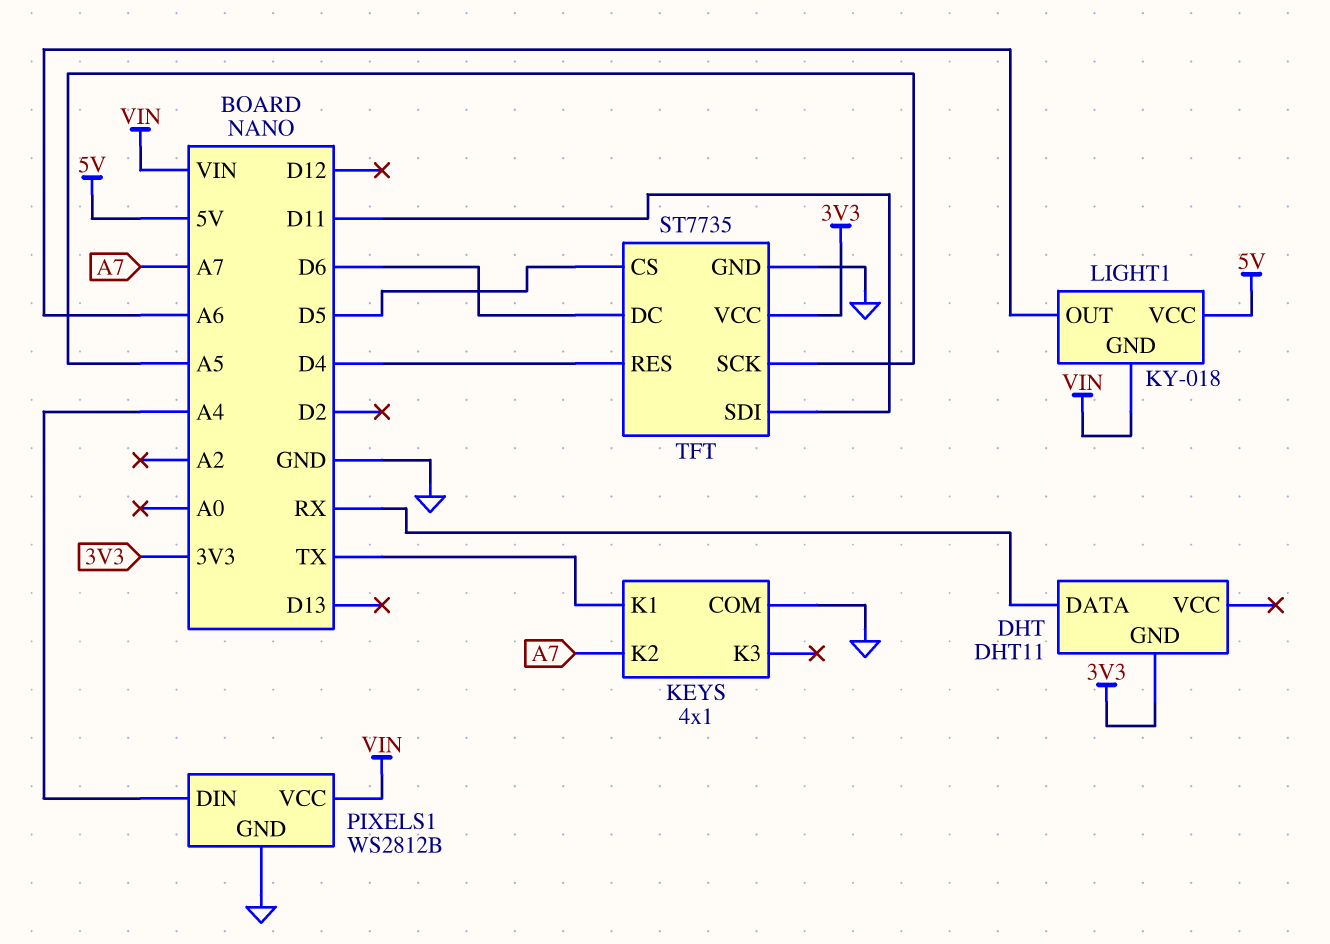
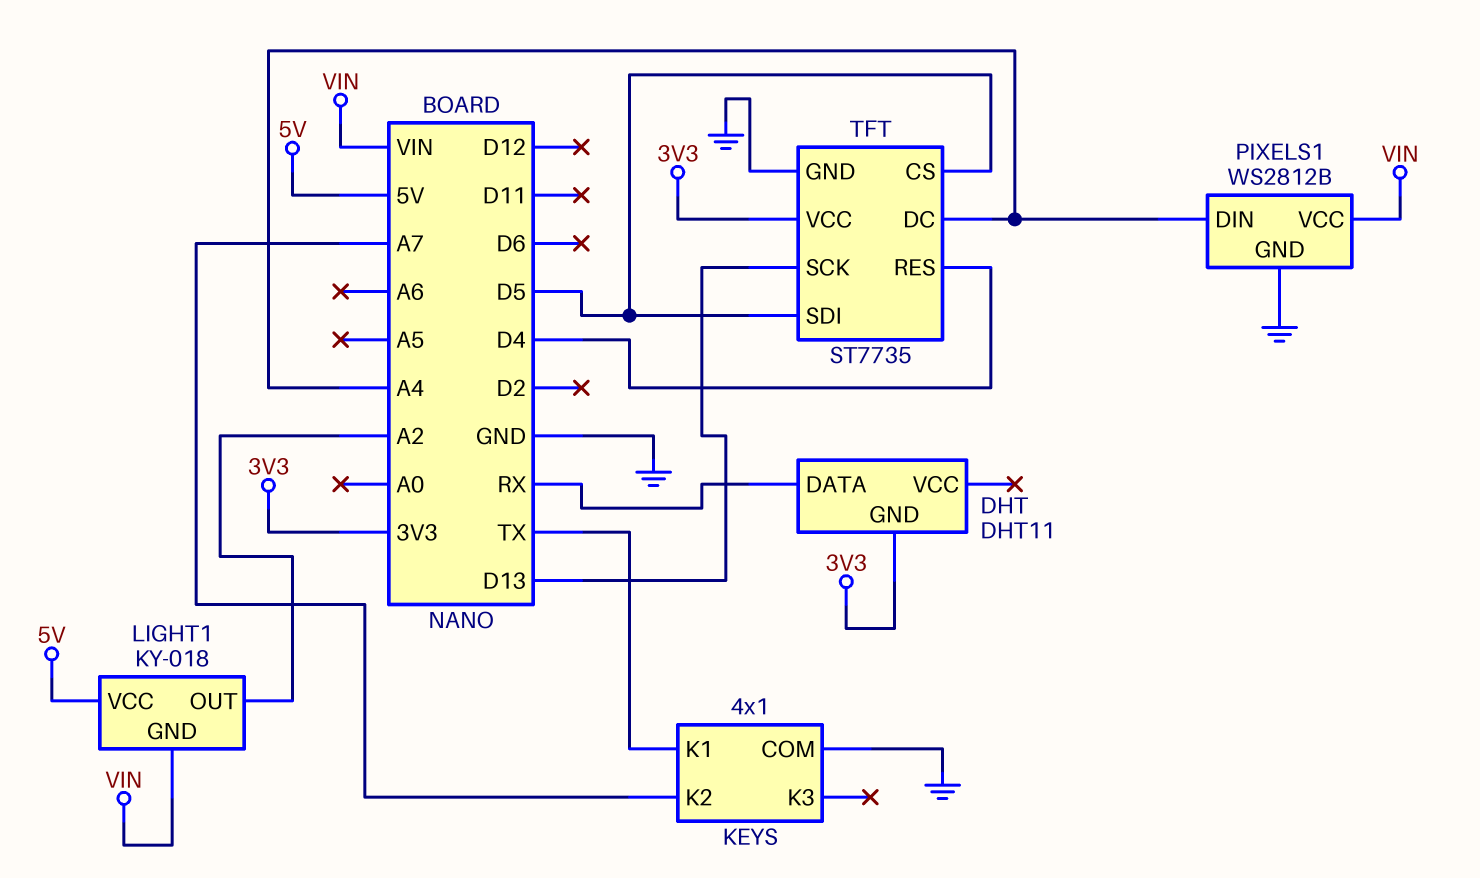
LIGHT1 pin OUT: A6 -> A2
TFT pin DC: D6 -> A4
TFT pin SCK: A5 -> D13
TFT pin SDI: D11 -> D5

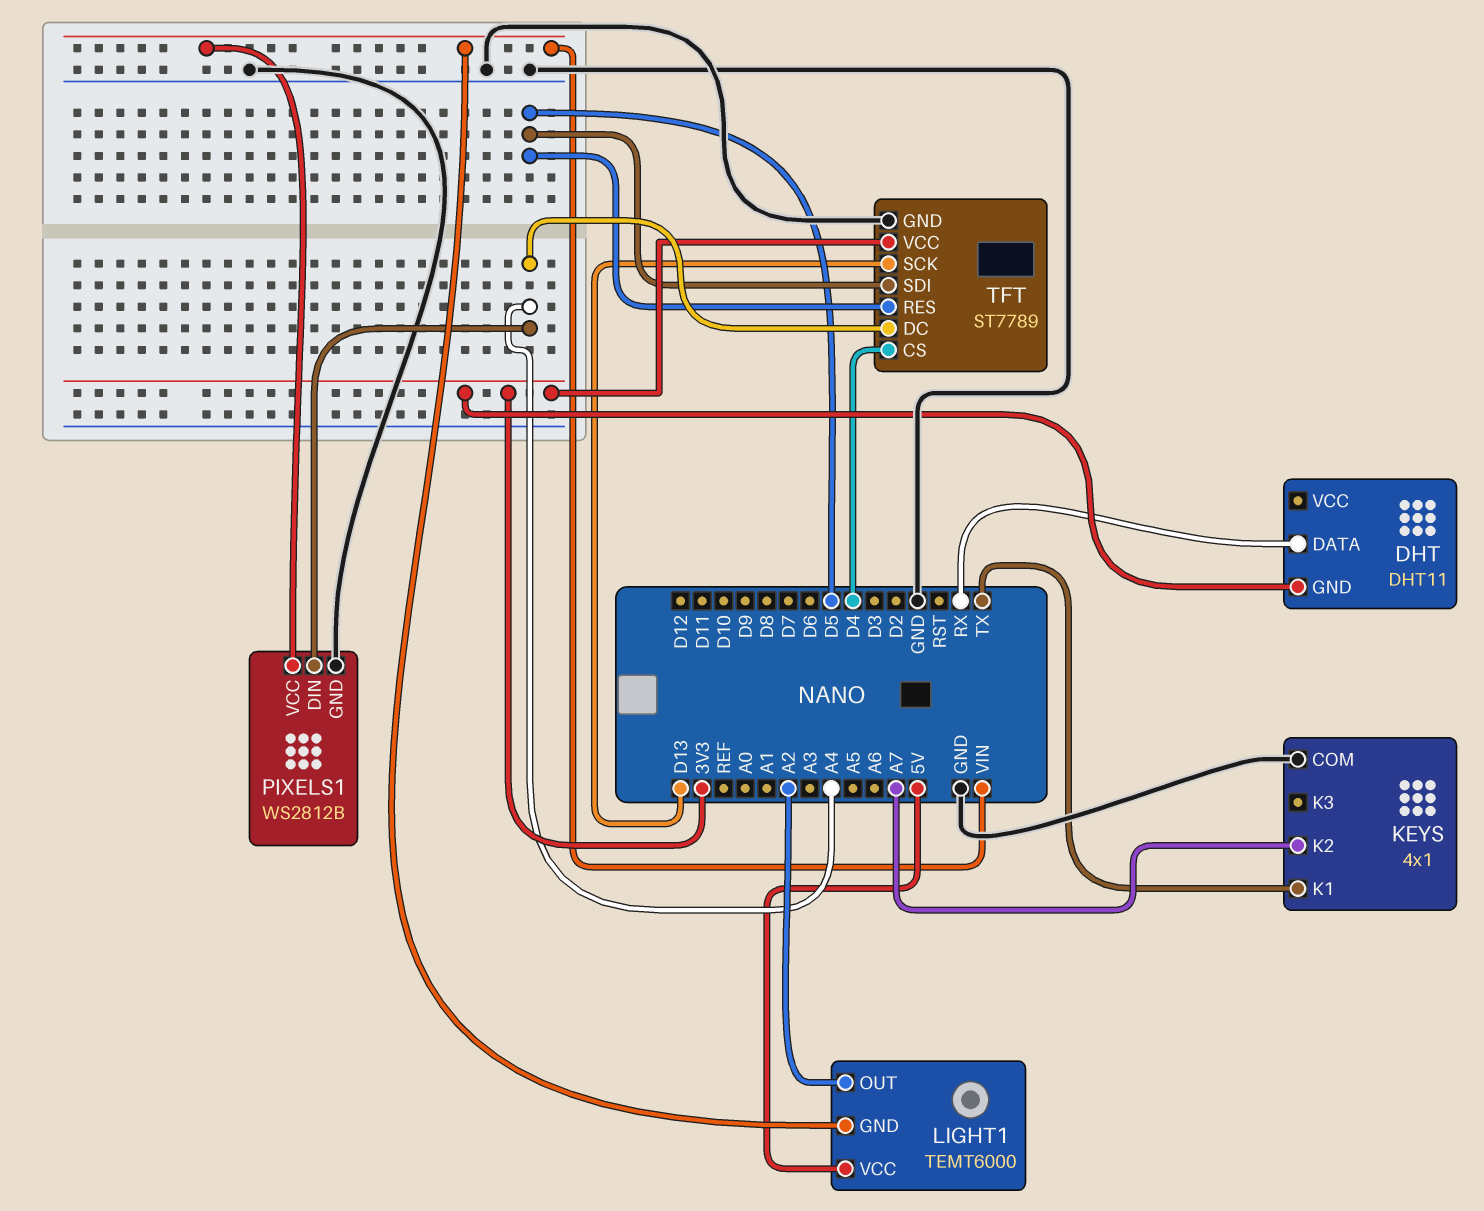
LIGHT1: KY-018 -> TEMT6000
TFT: ST7735 -> ST7789
TFT pin CS: D5 -> D4
TFT pin RES: D4 -> D5

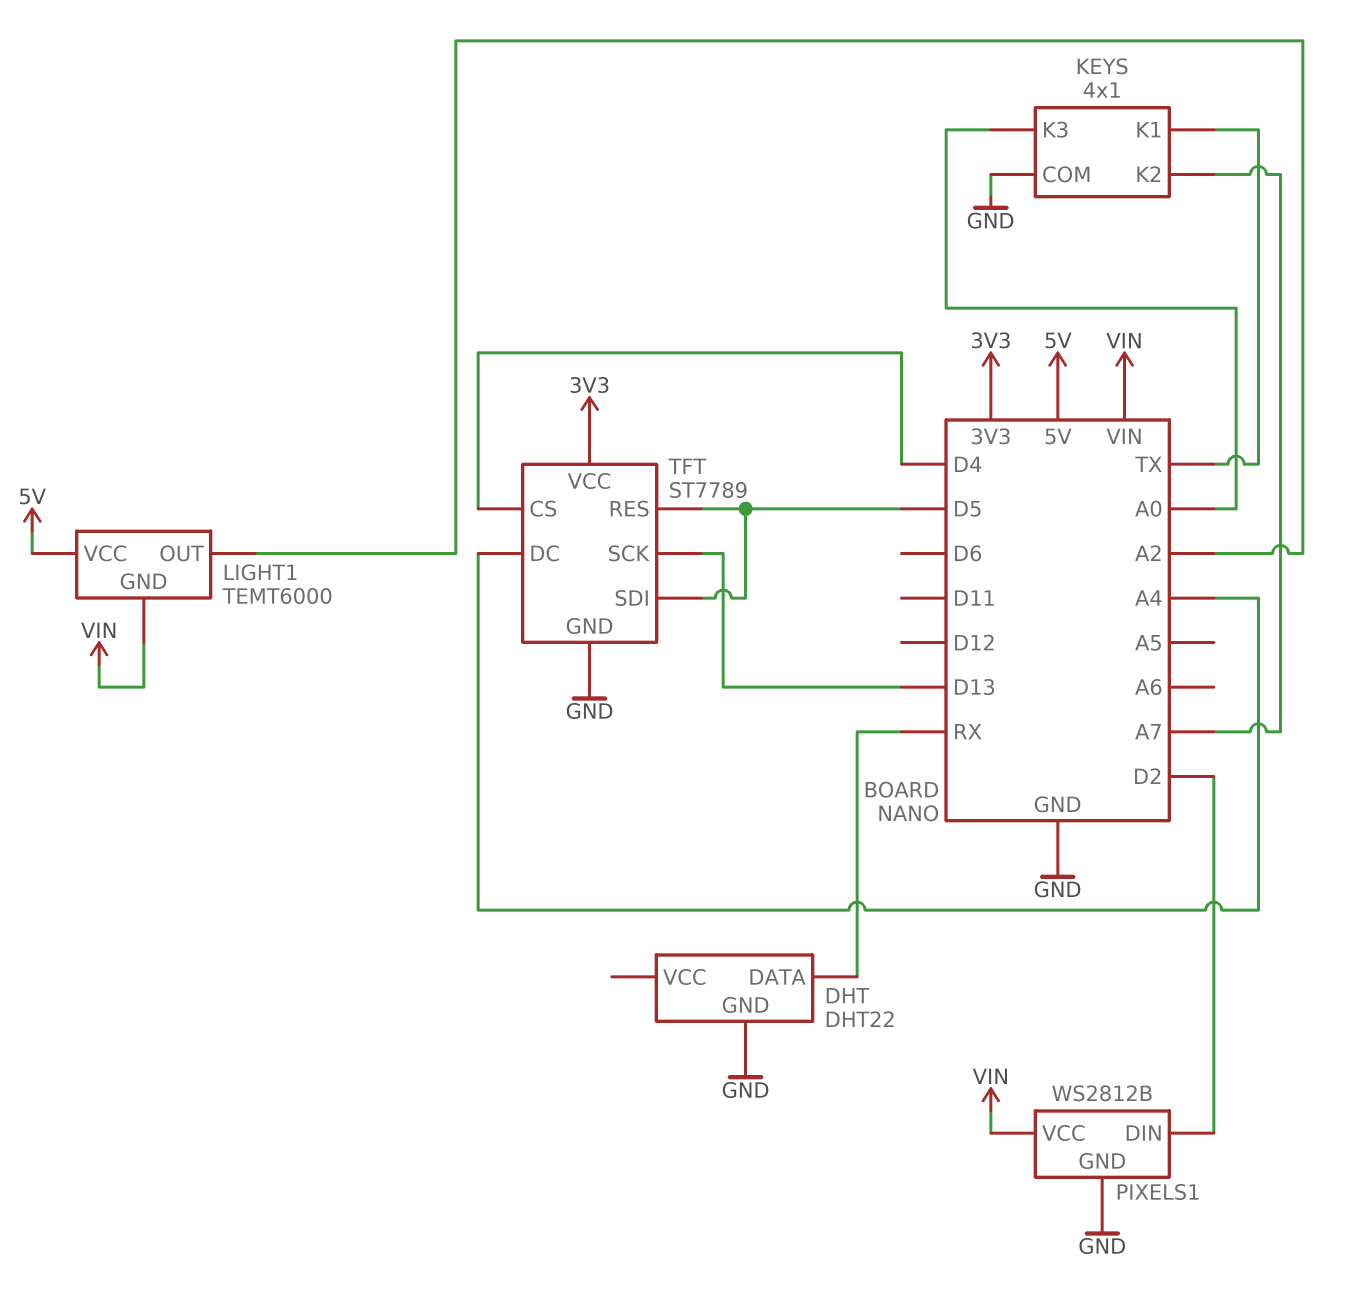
DHT: DHT11 -> DHT22
DHT pin GND: 3V3 -> GND
KEYS pin K3: none -> A0
PIXELS1 pin DIN: A4 -> D2

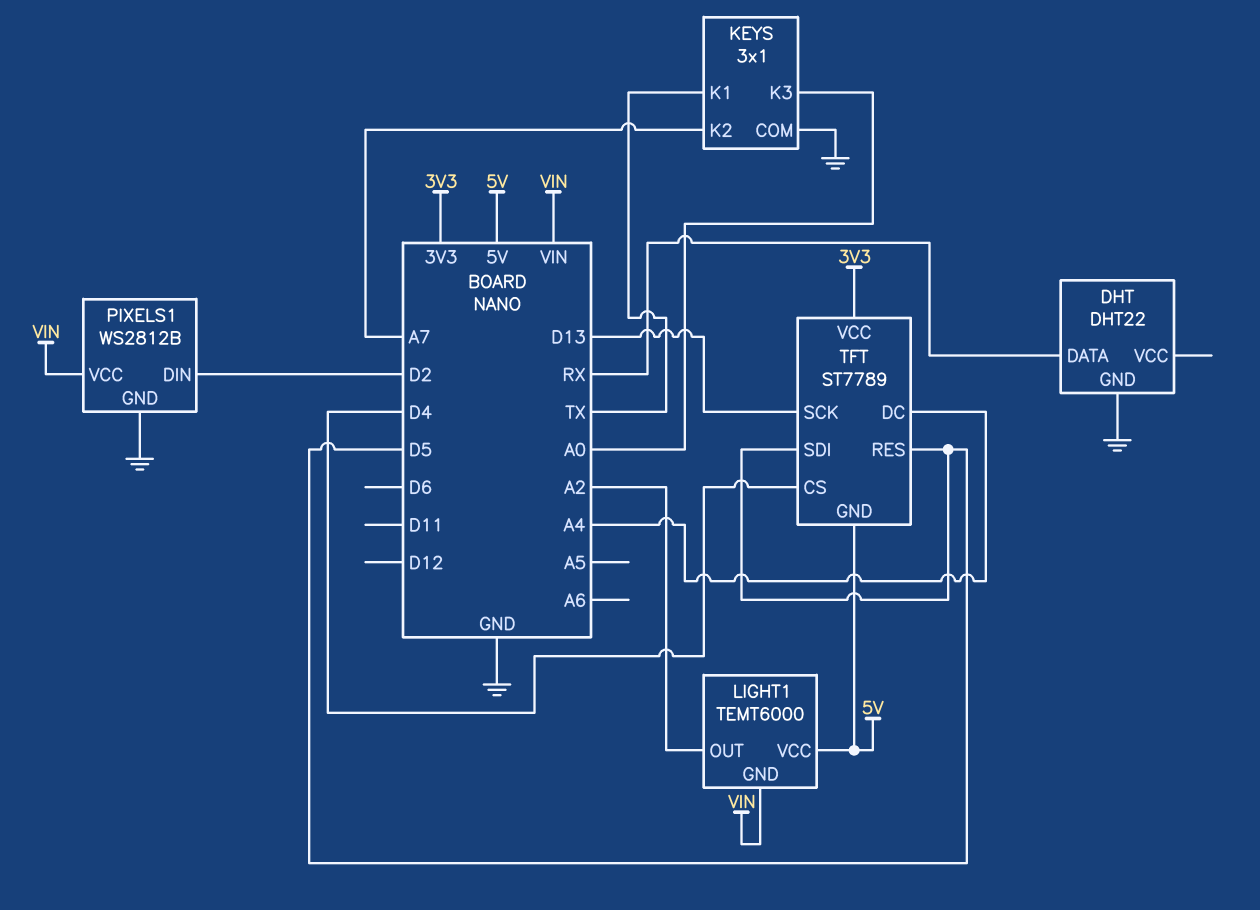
KEYS: 4x1 -> 3x1
TFT pin GND: GND -> 5V

